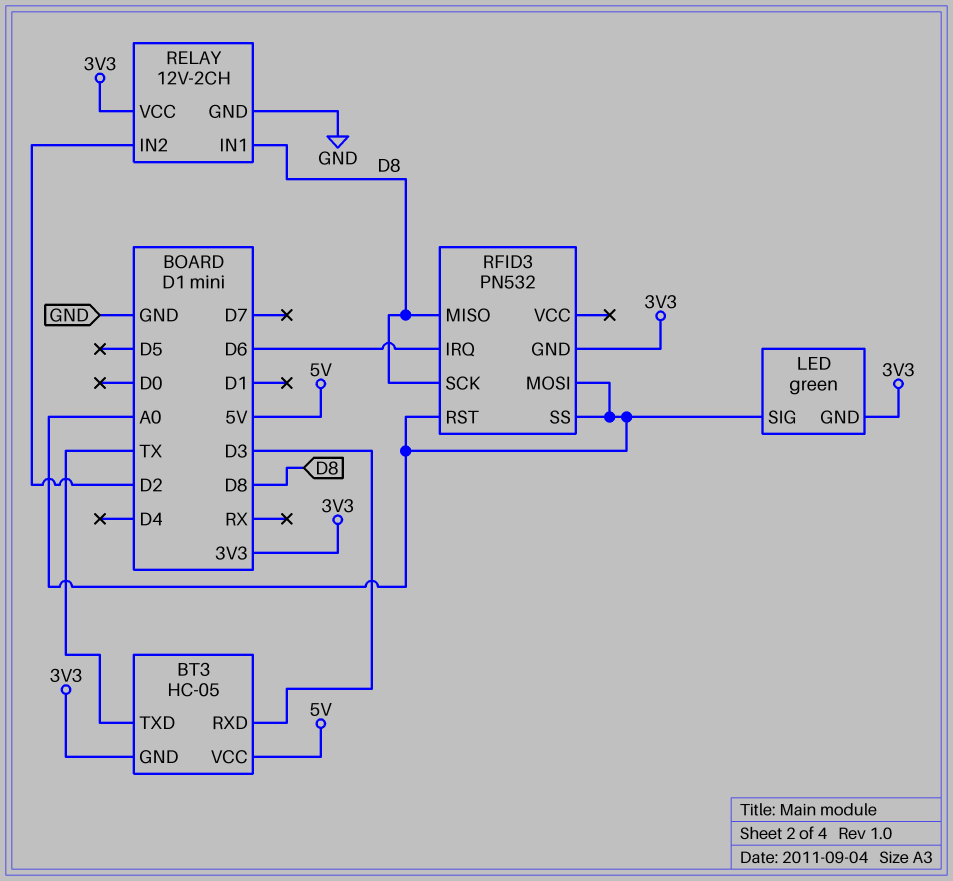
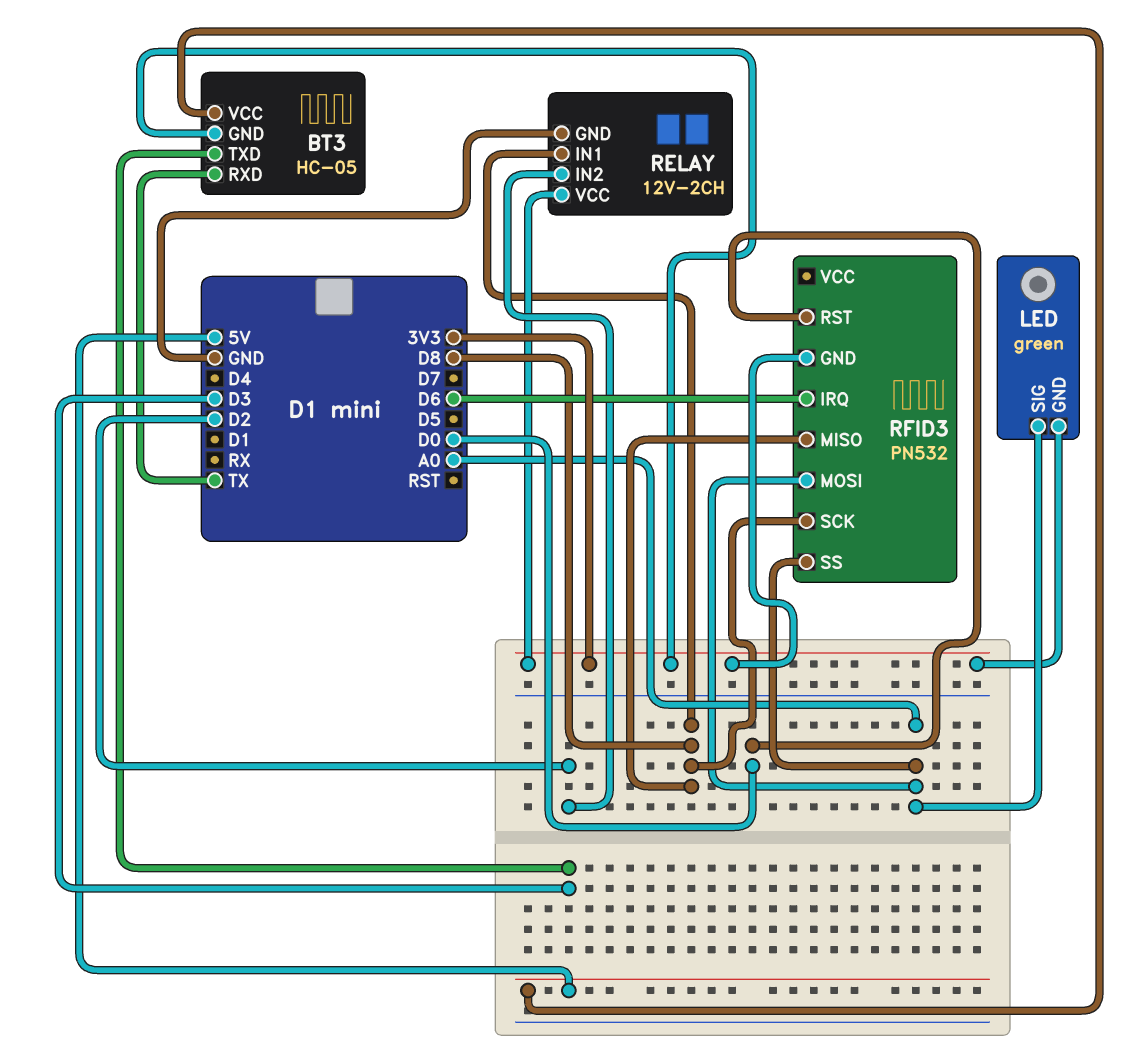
BT3 pin RXD: D3 -> TX
BT3 pin TXD: TX -> D3
RFID3 pin RST: A0 -> D0

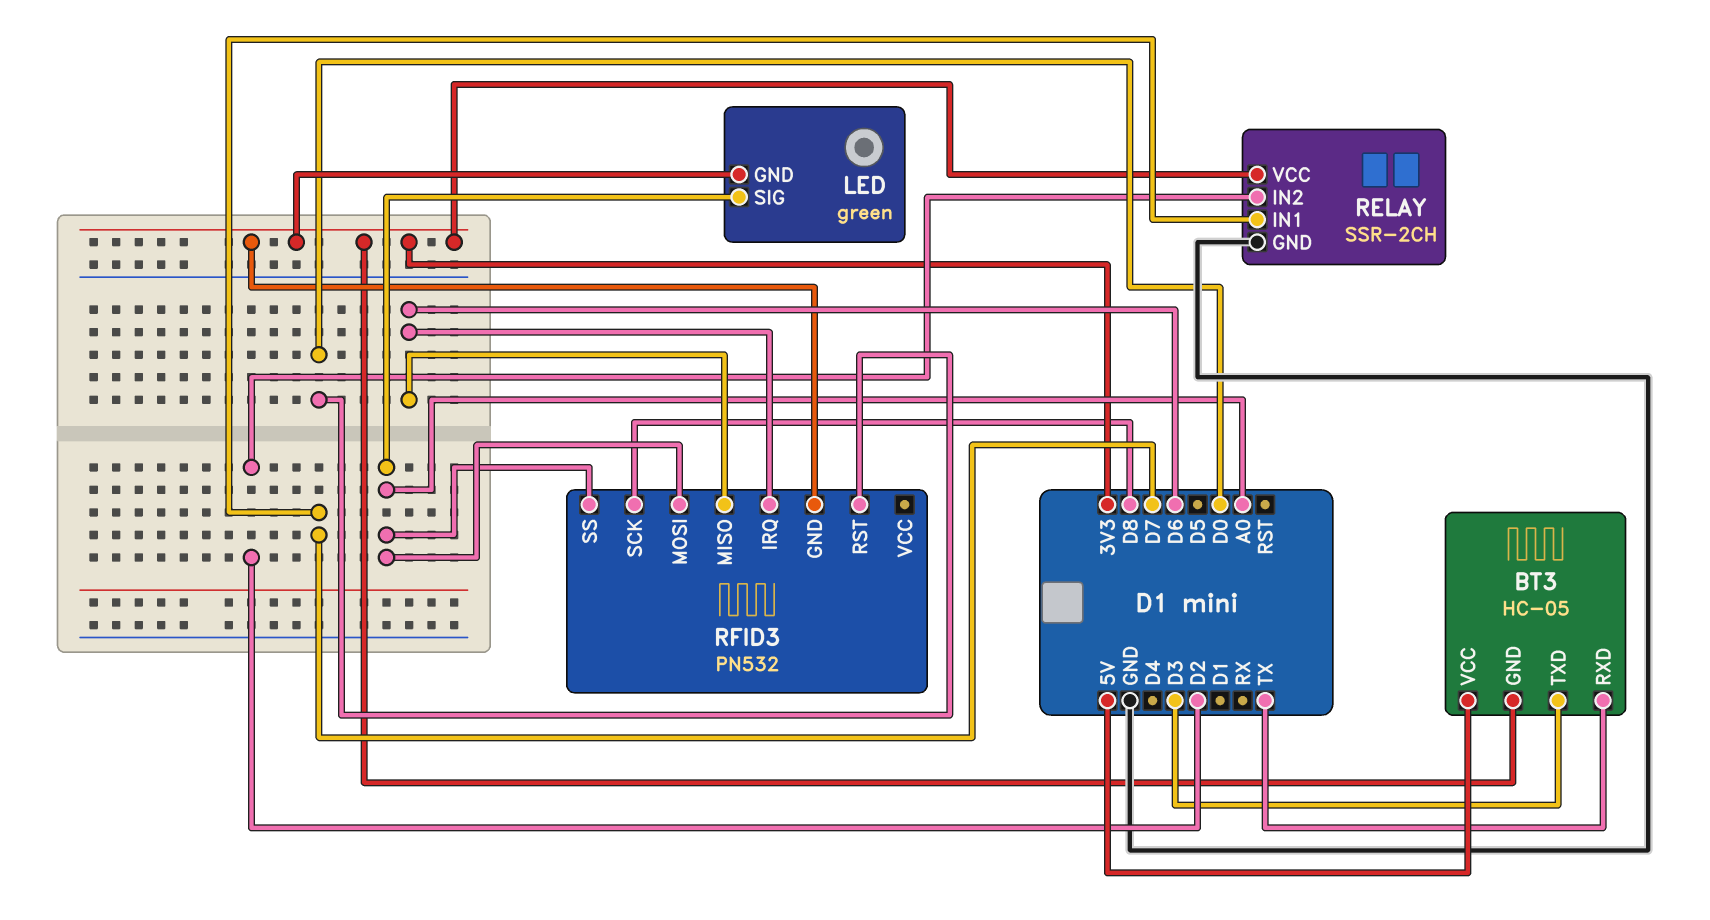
RELAY: 12V-2CH -> SSR-2CH
RELAY pin IN1: D8 -> D7
RFID3 pin MISO: D8 -> D6

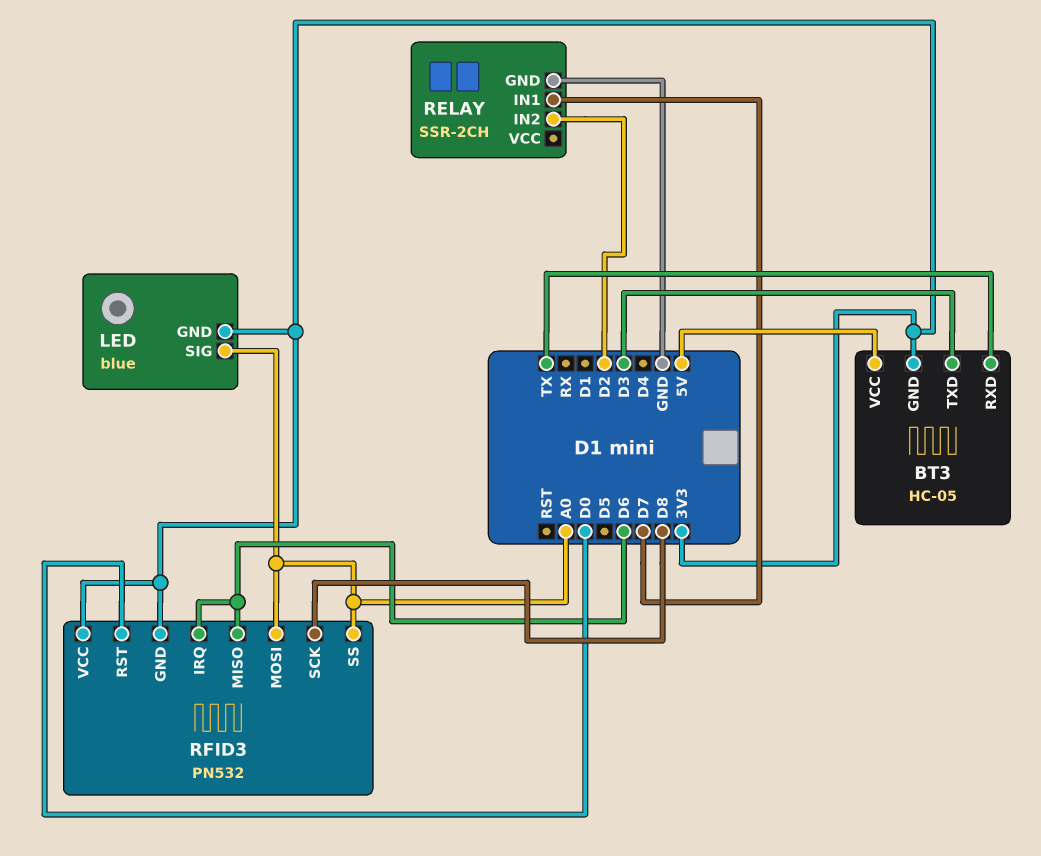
LED: green -> blue
RELAY pin VCC: 3V3 -> none
RFID3 pin VCC: none -> 3V3

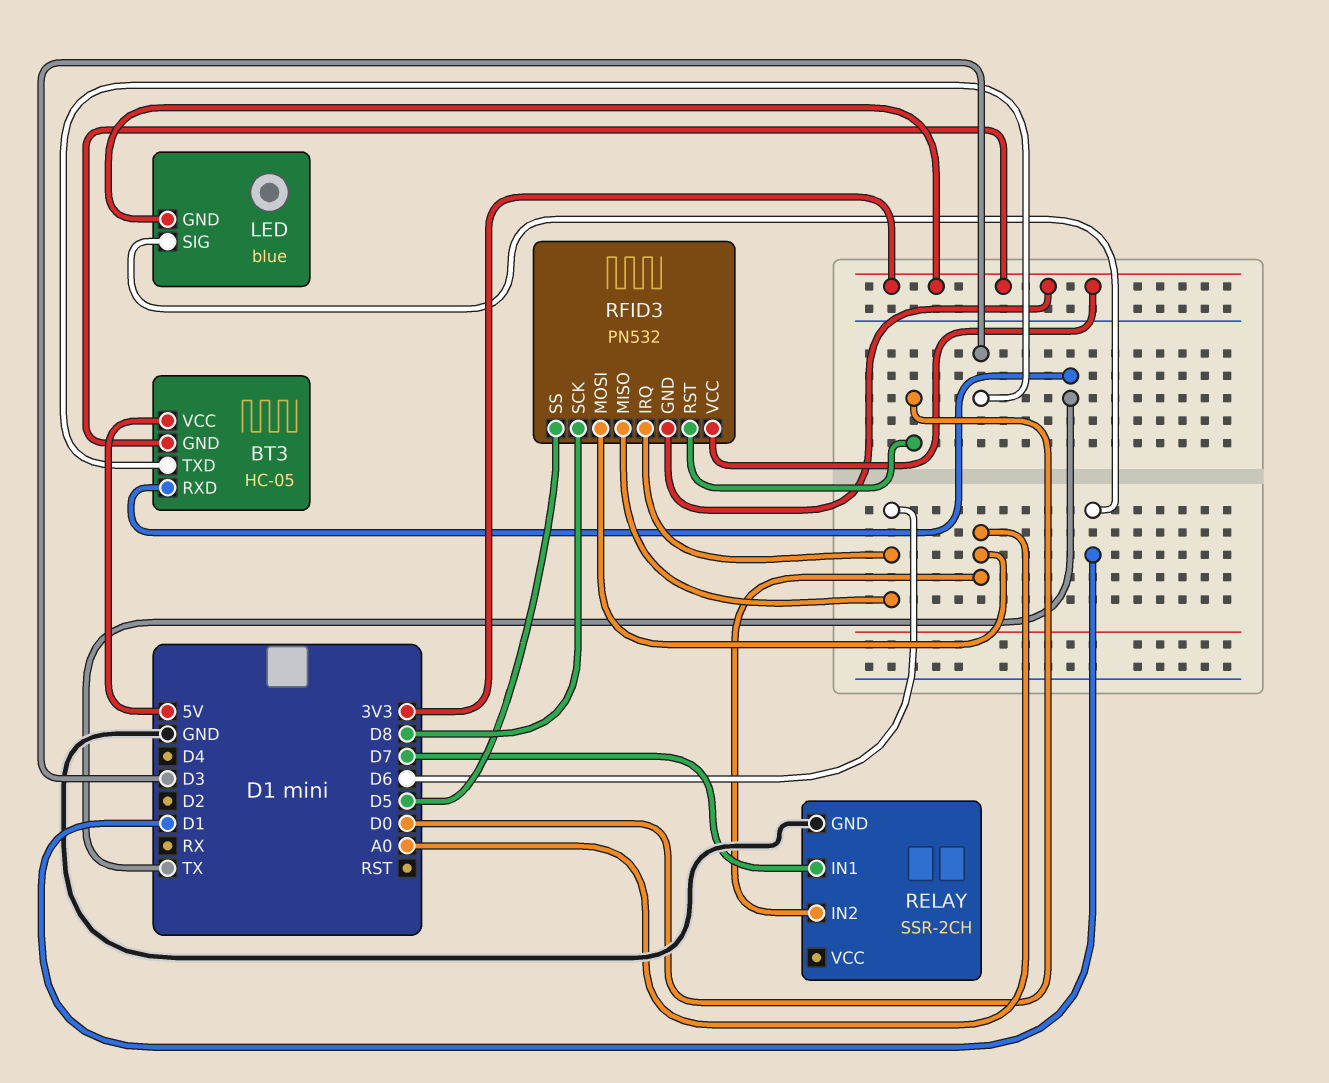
LED pin SIG: A0 -> D1
RELAY pin IN2: D2 -> A0
RFID3 pin SS: A0 -> D5

